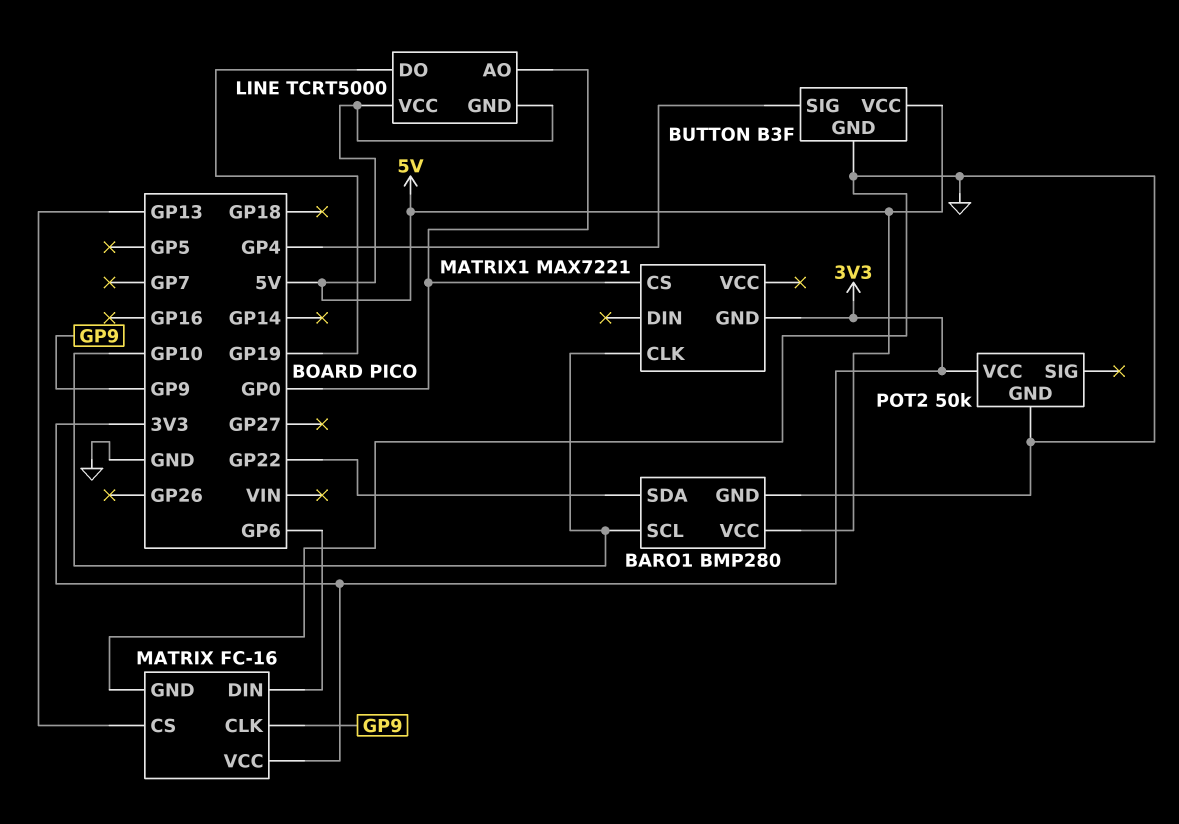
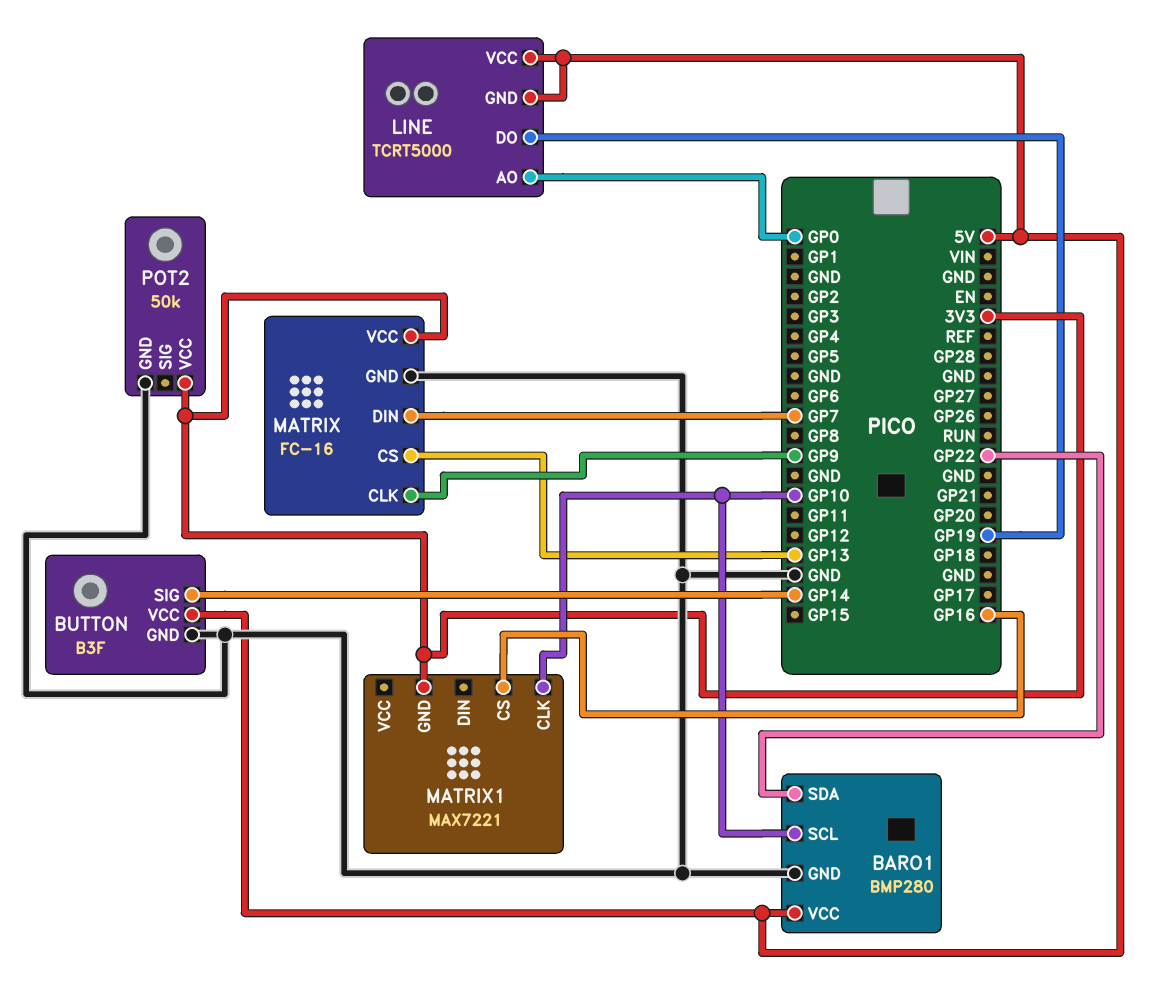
BUTTON pin SIG: GP4 -> GP14
MATRIX pin DIN: GP6 -> GP7
MATRIX1 pin CS: GP0 -> GP16

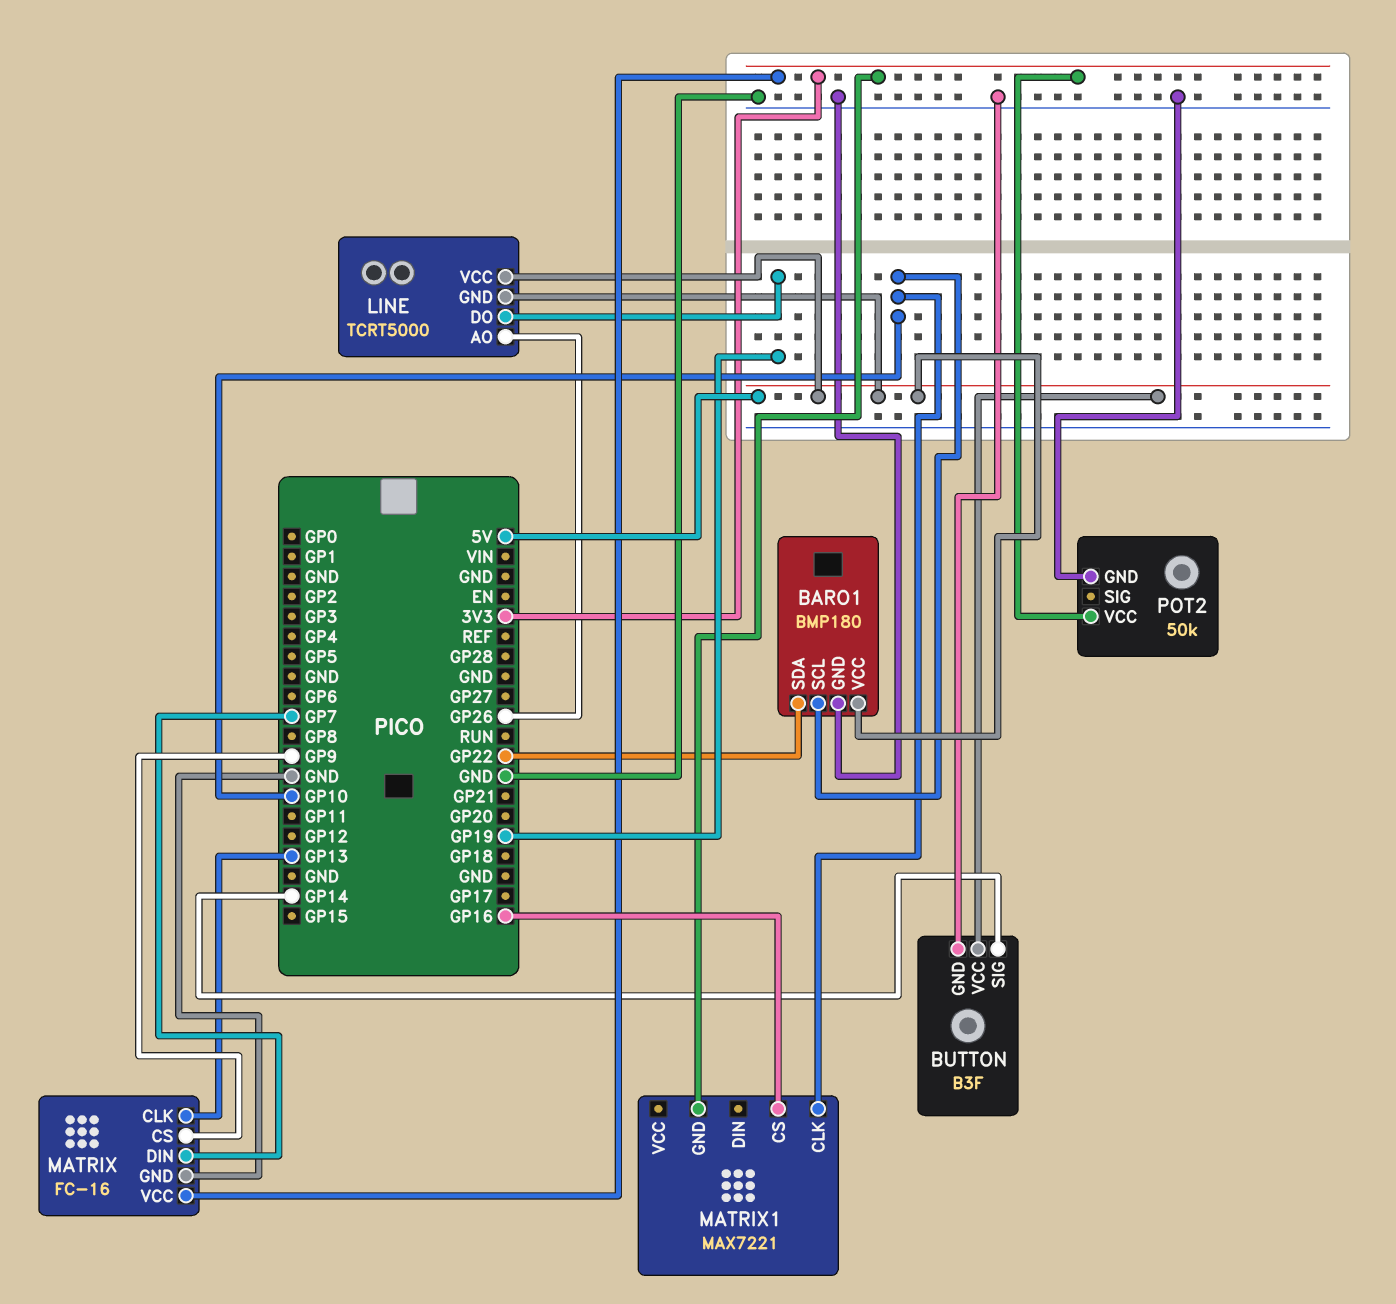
BARO1: BMP280 -> BMP180
LINE pin AO: GP0 -> GP26
MATRIX pin CLK: GP9 -> GP13
MATRIX pin CS: GP13 -> GP9

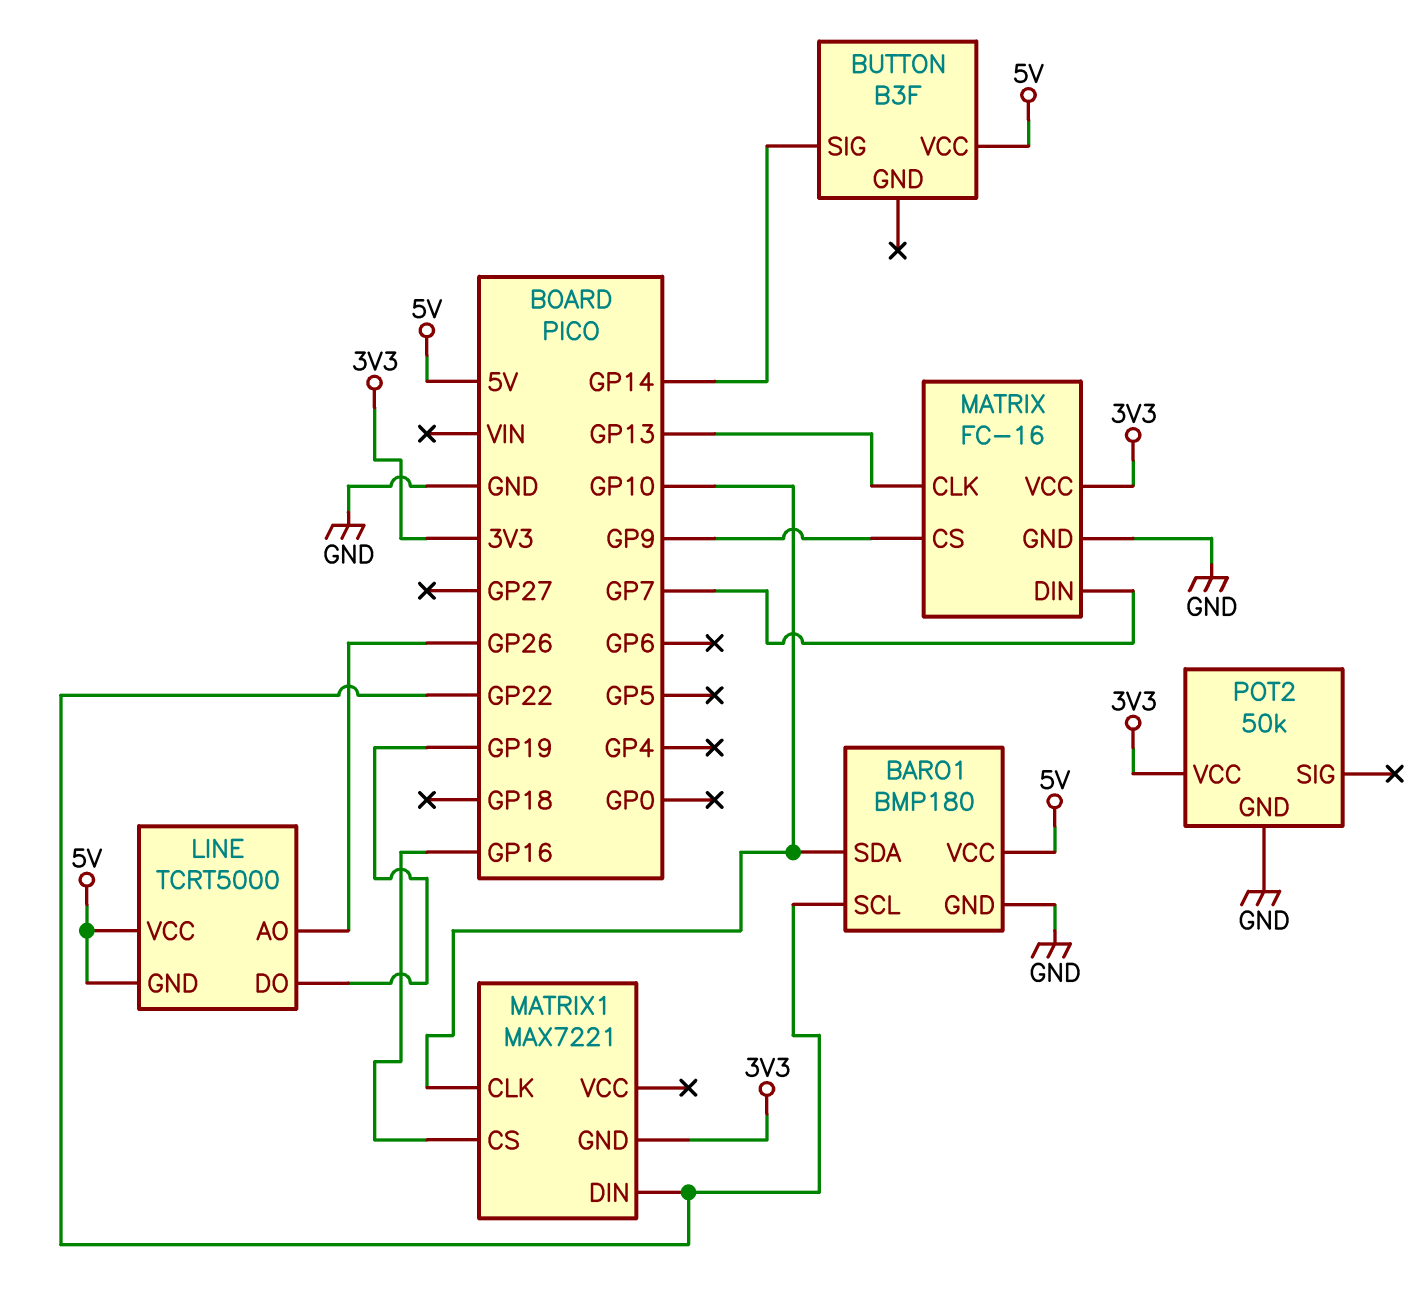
BARO1 pin SCL: GP10 -> GP22
BARO1 pin SDA: GP22 -> GP10
BUTTON pin GND: GND -> none
MATRIX1 pin DIN: none -> GP22

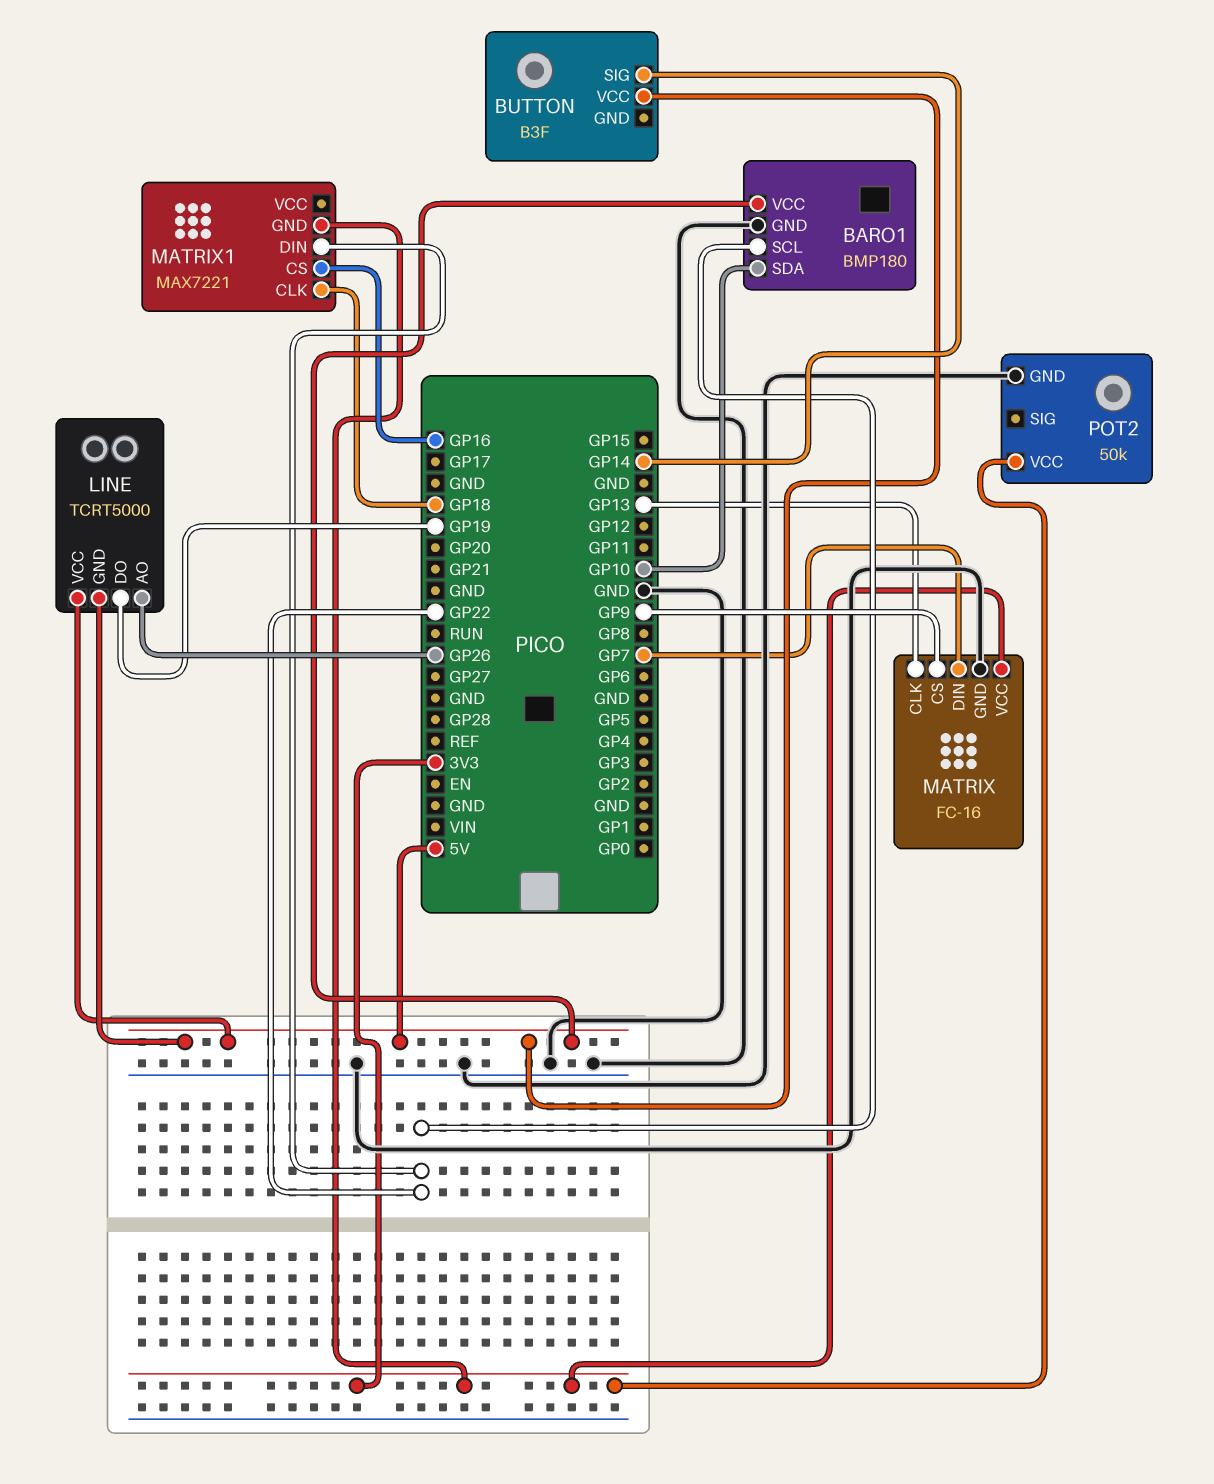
MATRIX1 pin CLK: GP10 -> GP18

